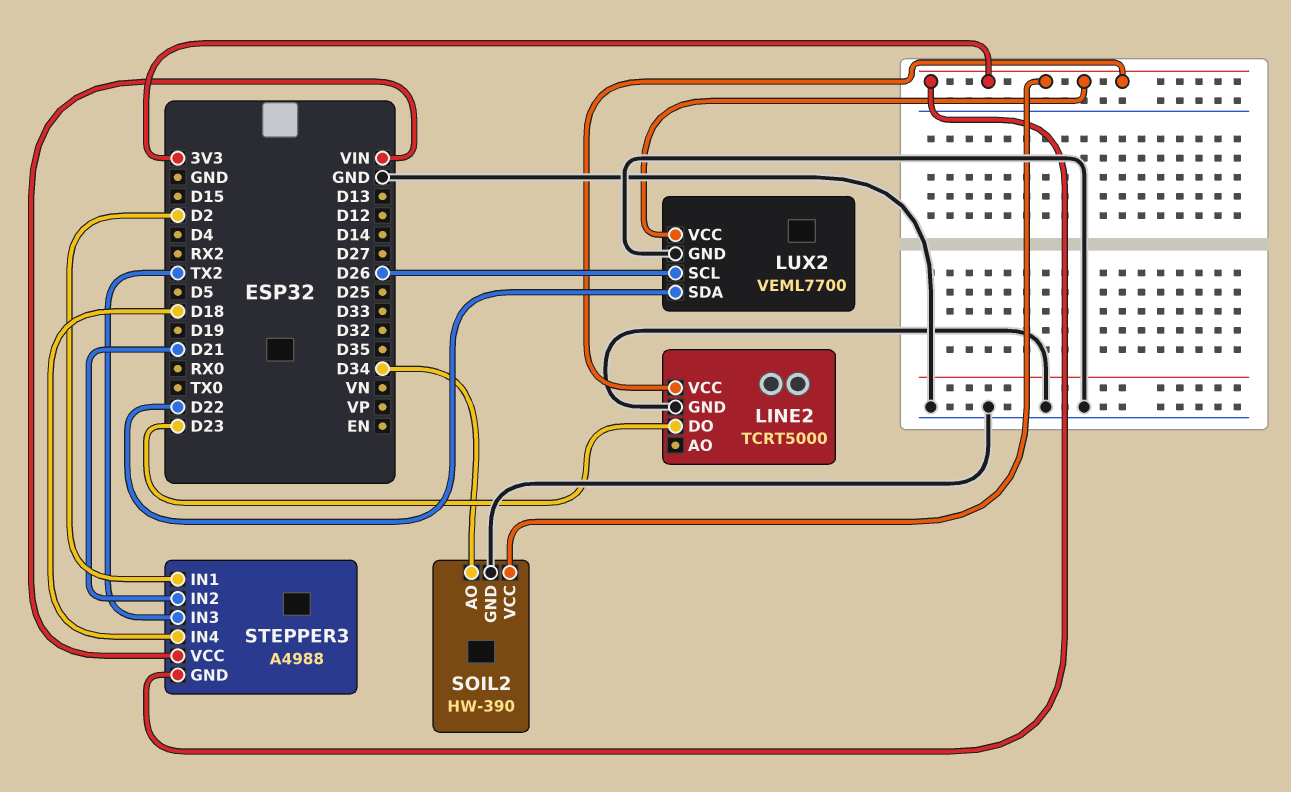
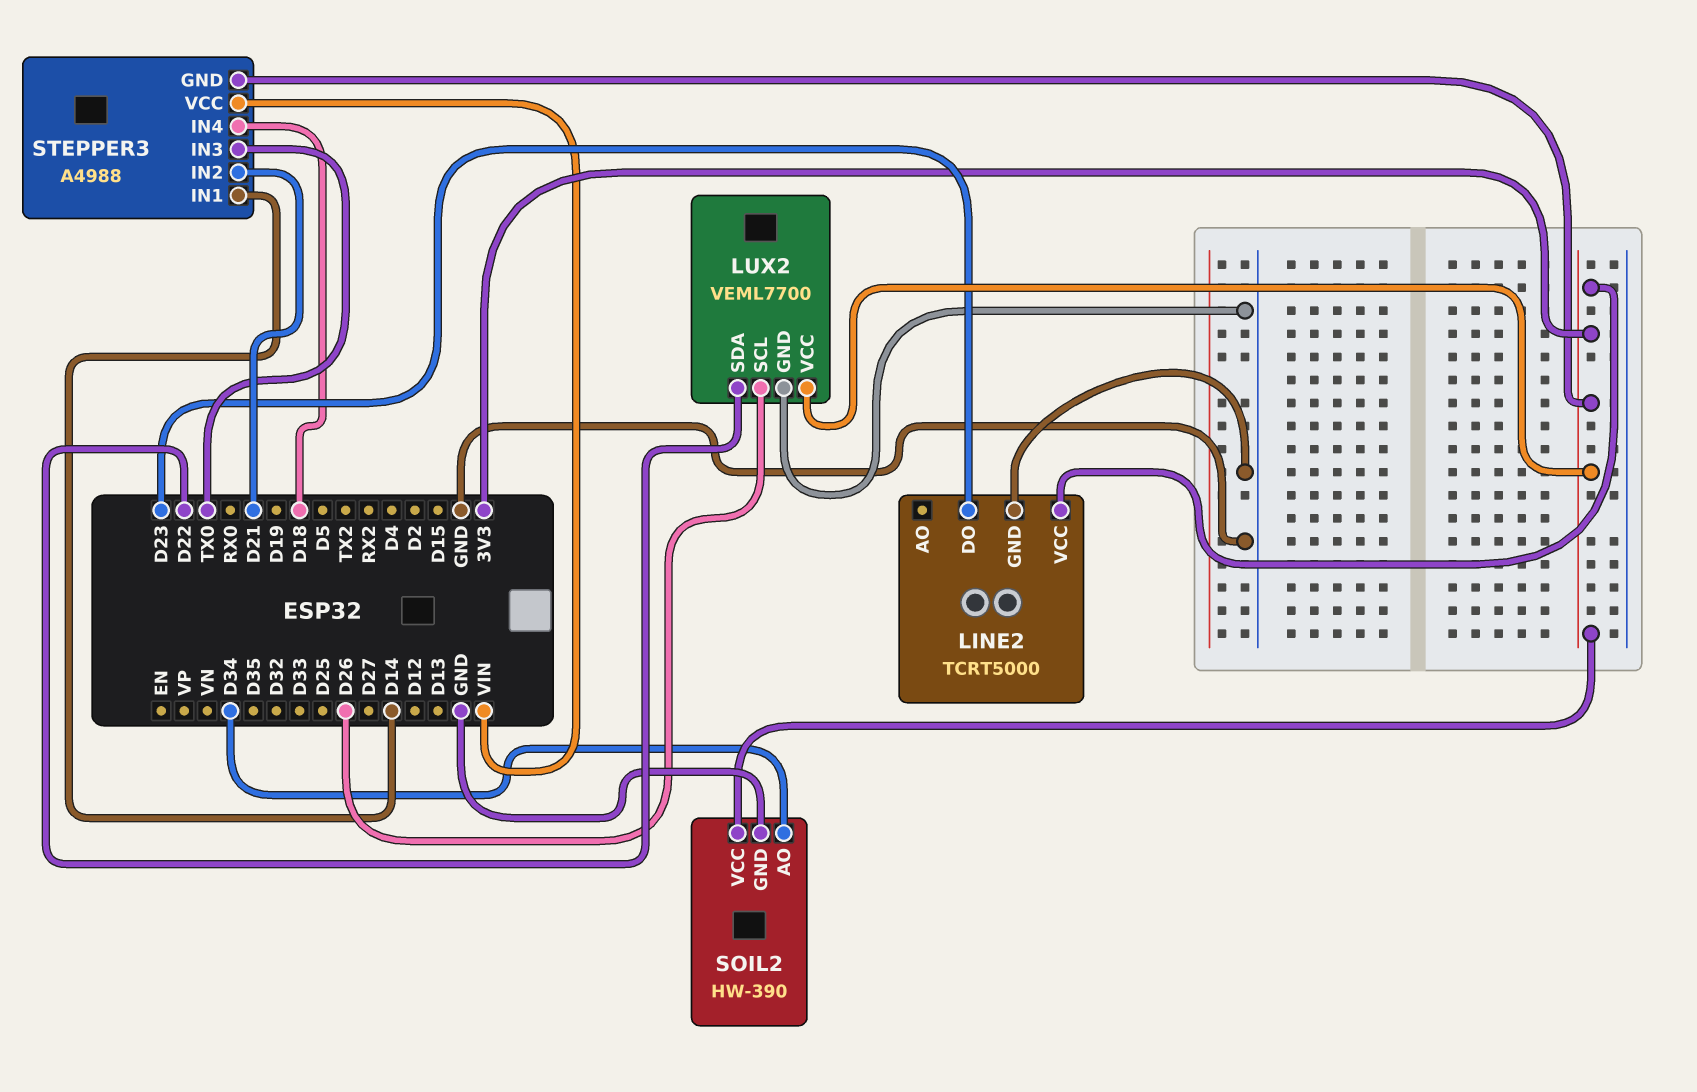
STEPPER3 pin IN1: D2 -> D14
STEPPER3 pin IN3: TX2 -> TX0

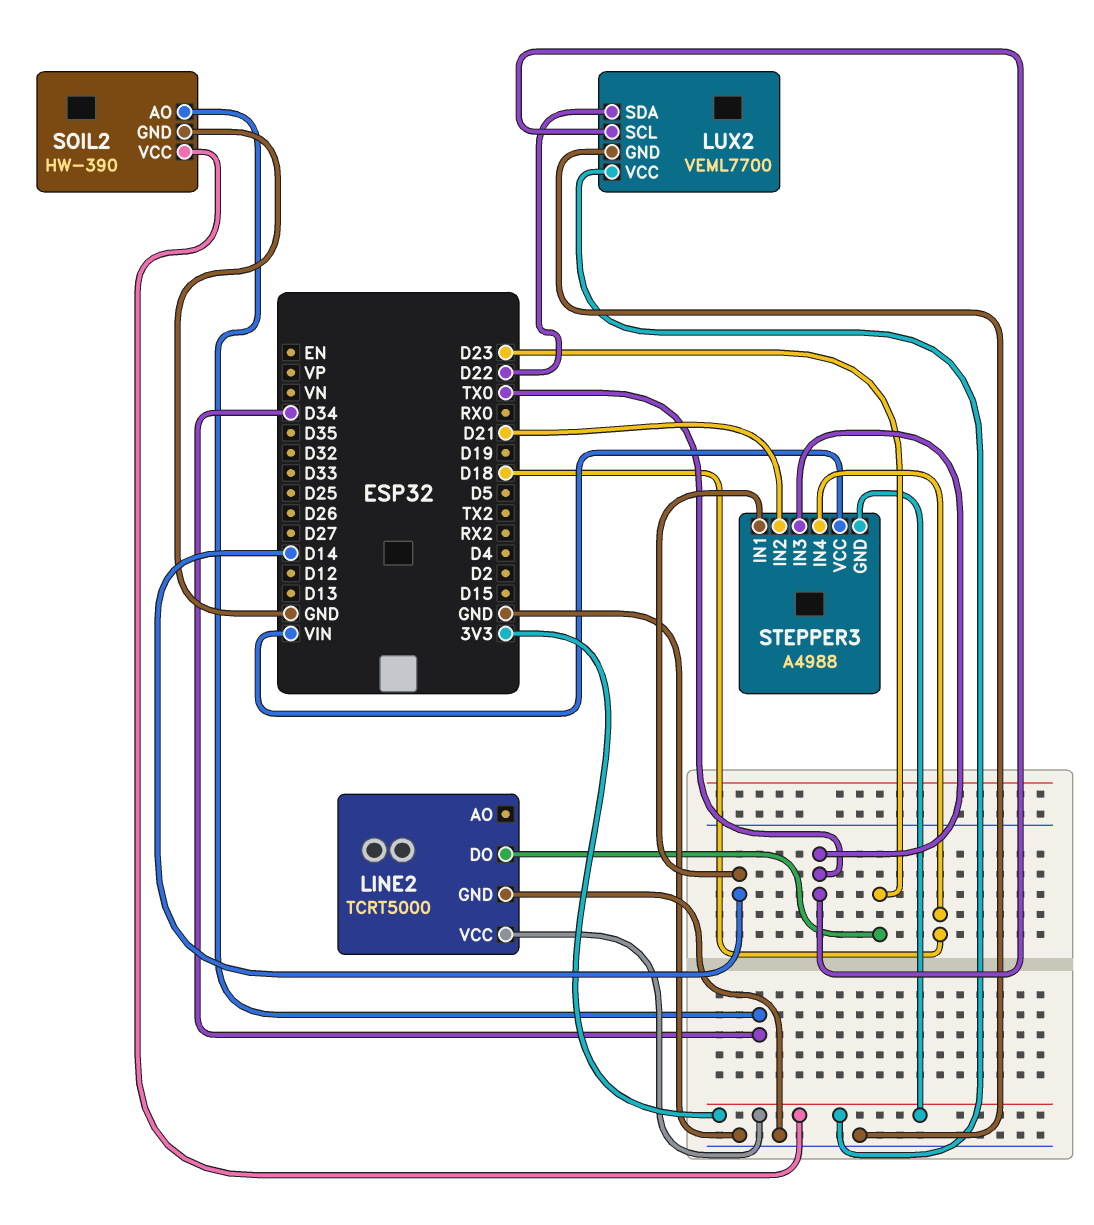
LUX2 pin SCL: D26 -> TX0

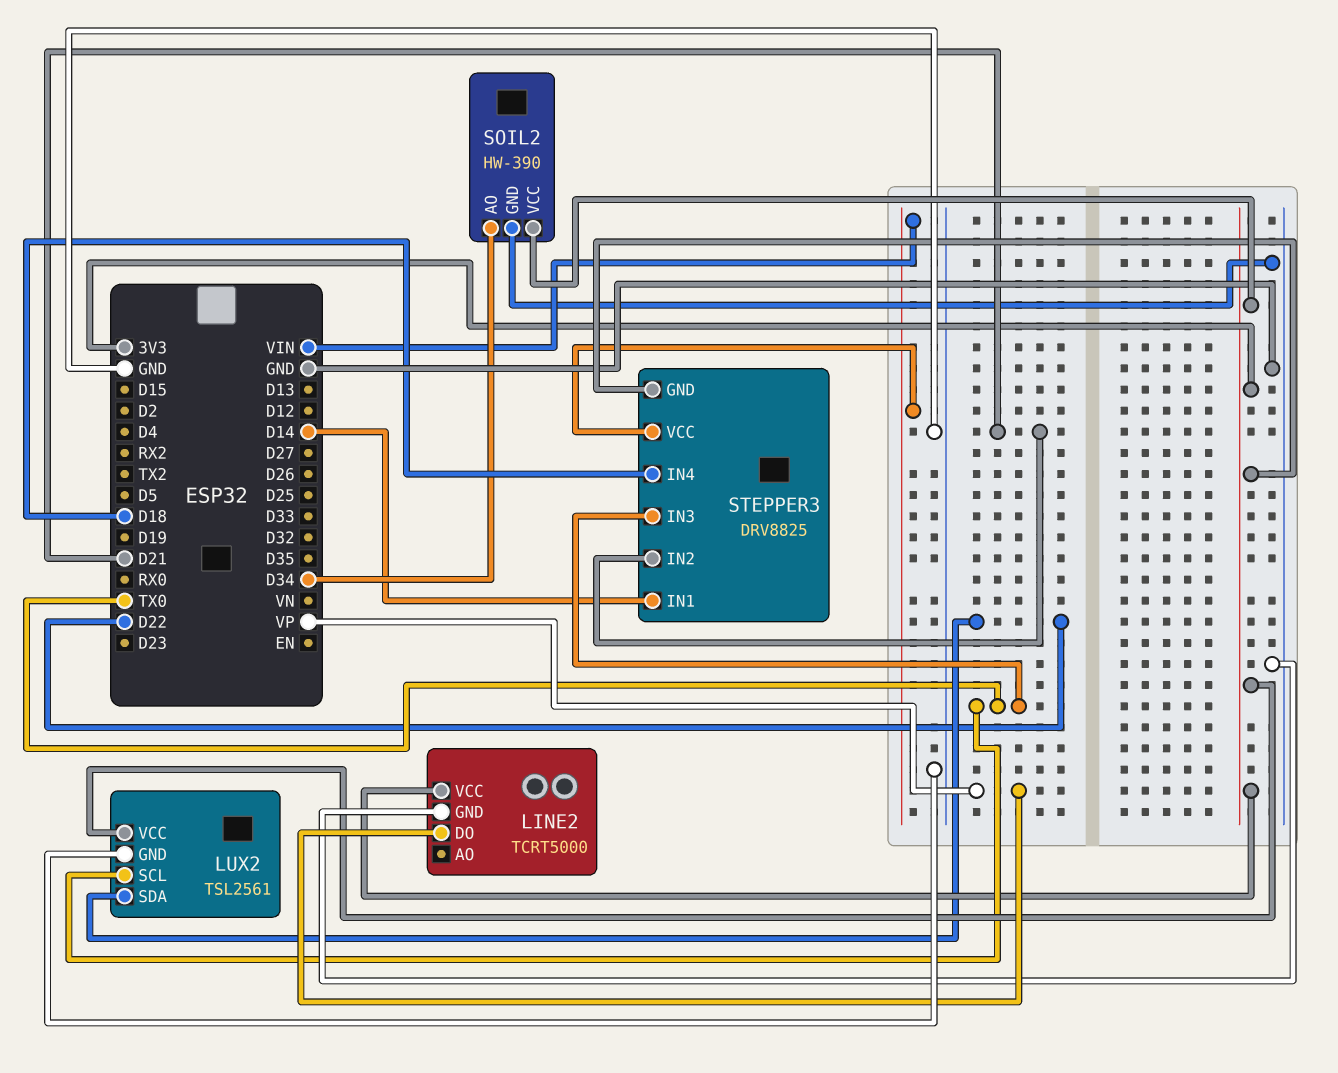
LINE2 pin DO: D23 -> VP
LUX2: VEML7700 -> TSL2561
STEPPER3: A4988 -> DRV8825

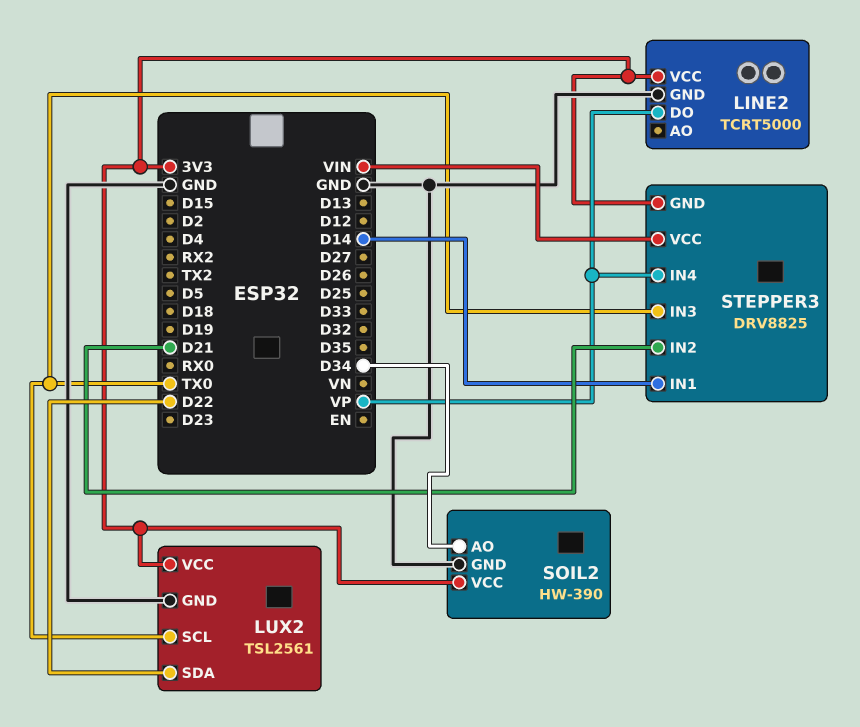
STEPPER3 pin IN4: D18 -> VP

